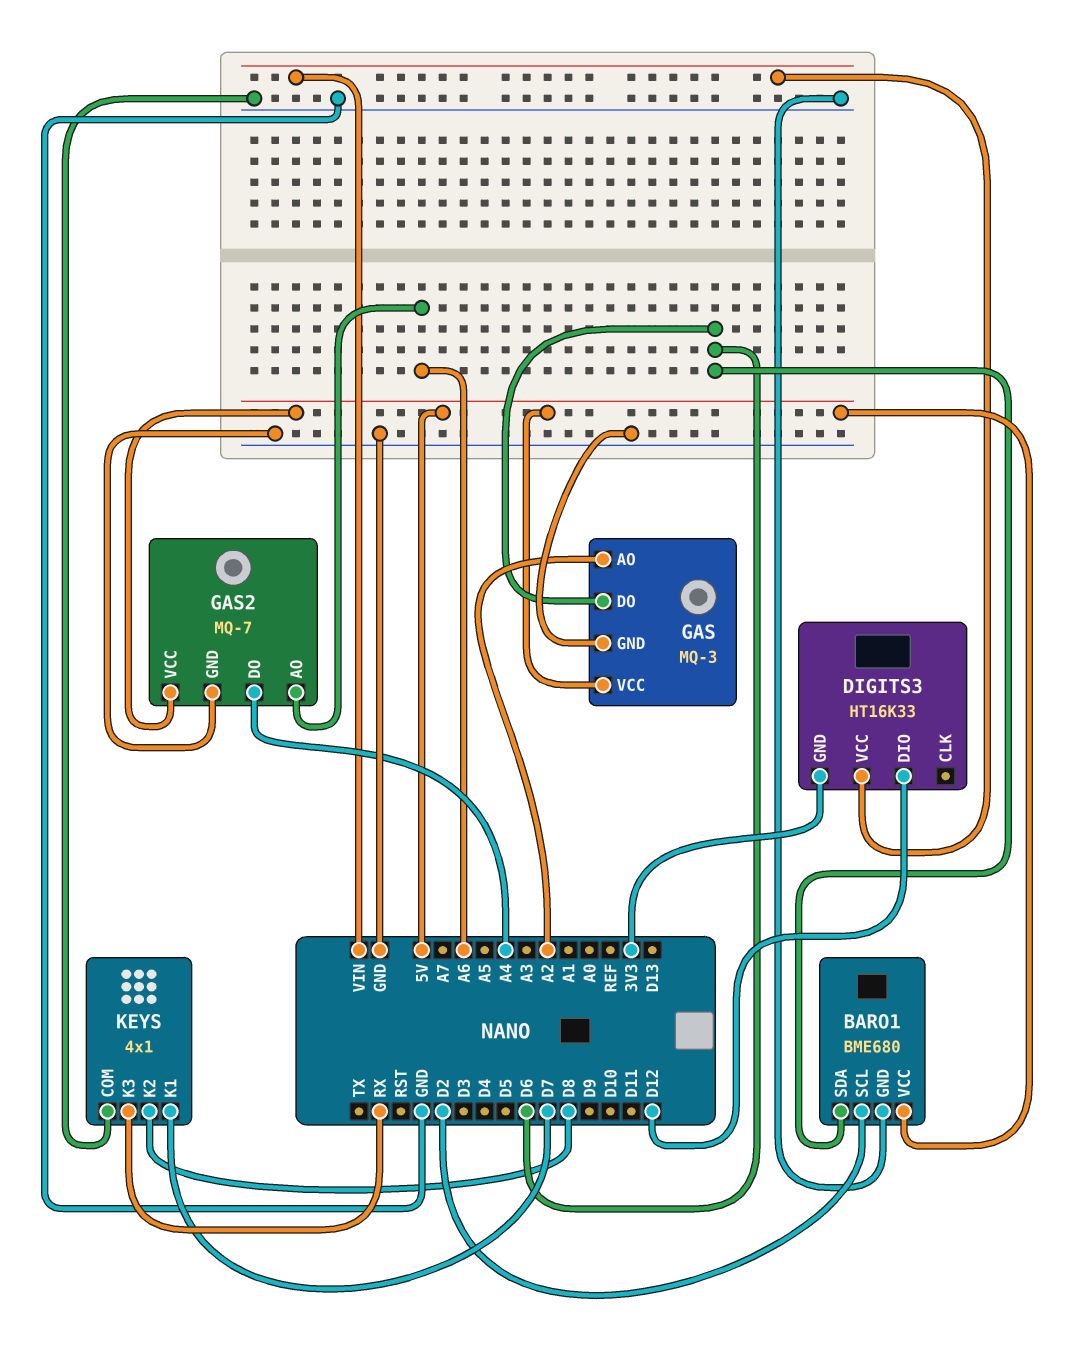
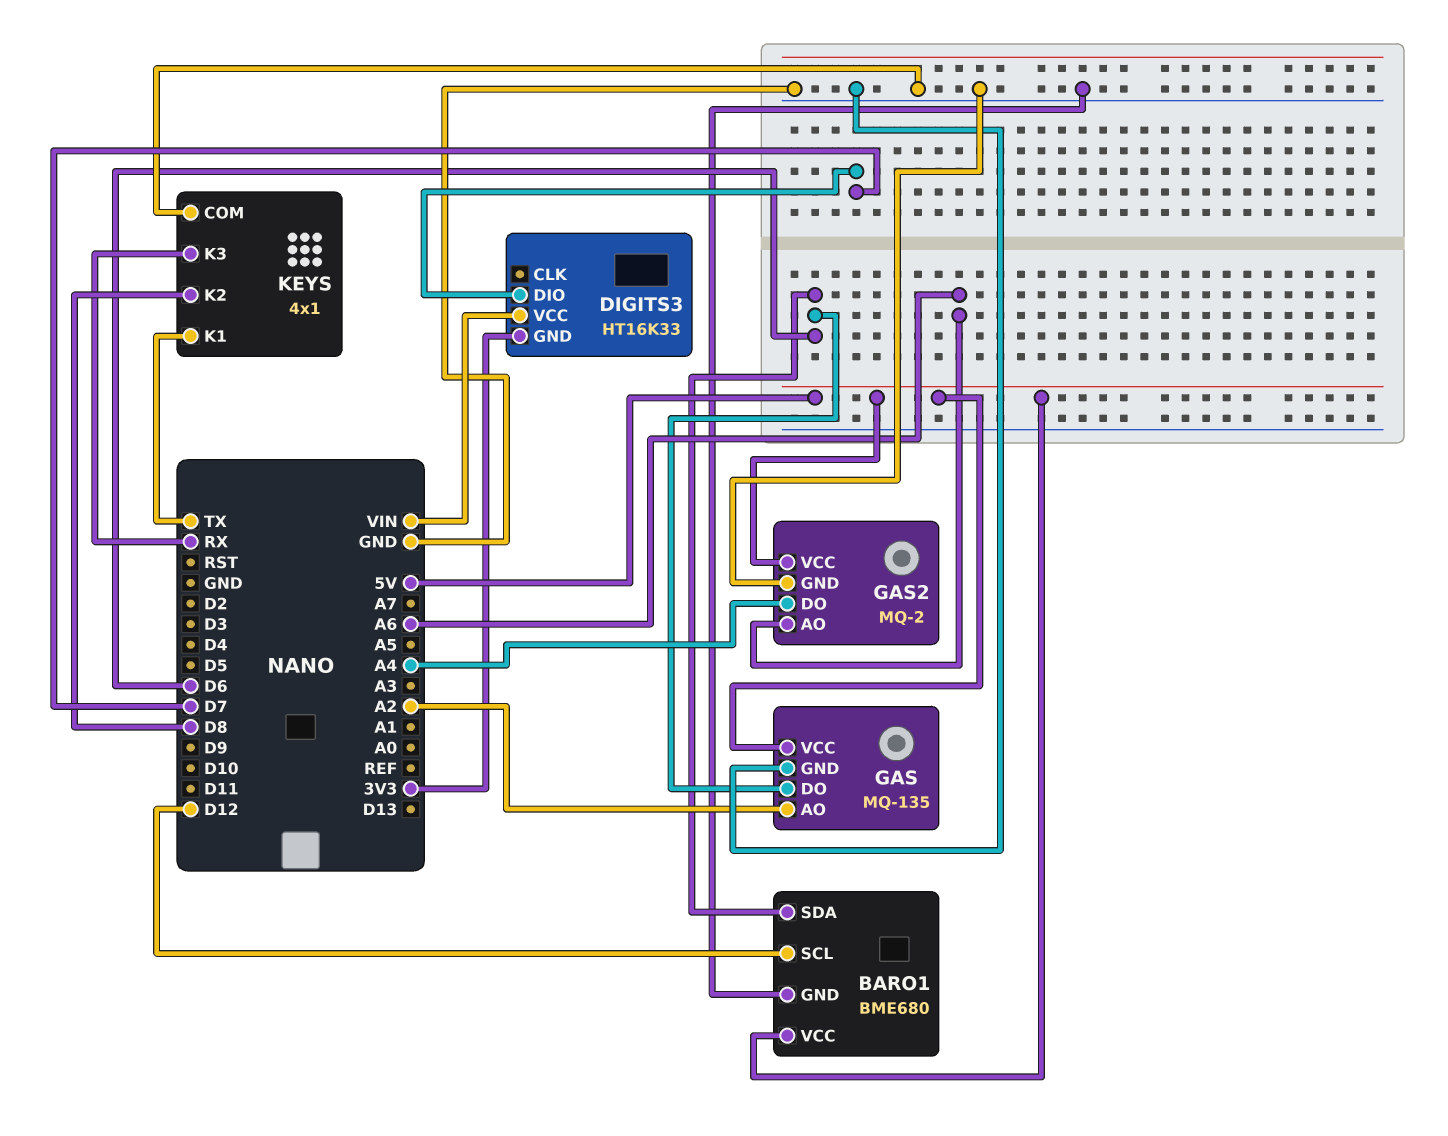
BARO1 pin SCL: D2 -> D12
DIGITS3 pin DIO: D12 -> D7
GAS: MQ-3 -> MQ-135
GAS2: MQ-7 -> MQ-2
KEYS pin K1: D7 -> TX

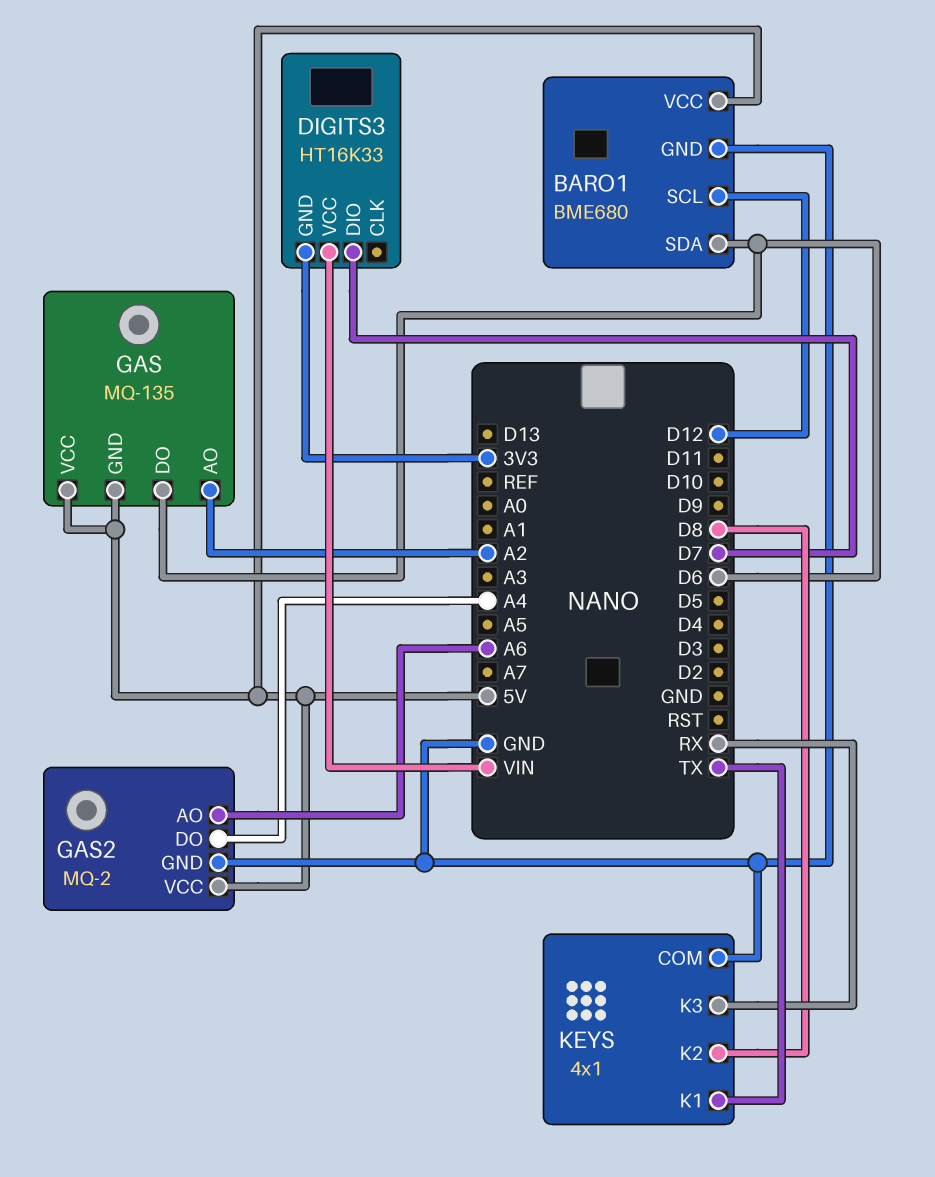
GAS pin GND: GND -> 5V

